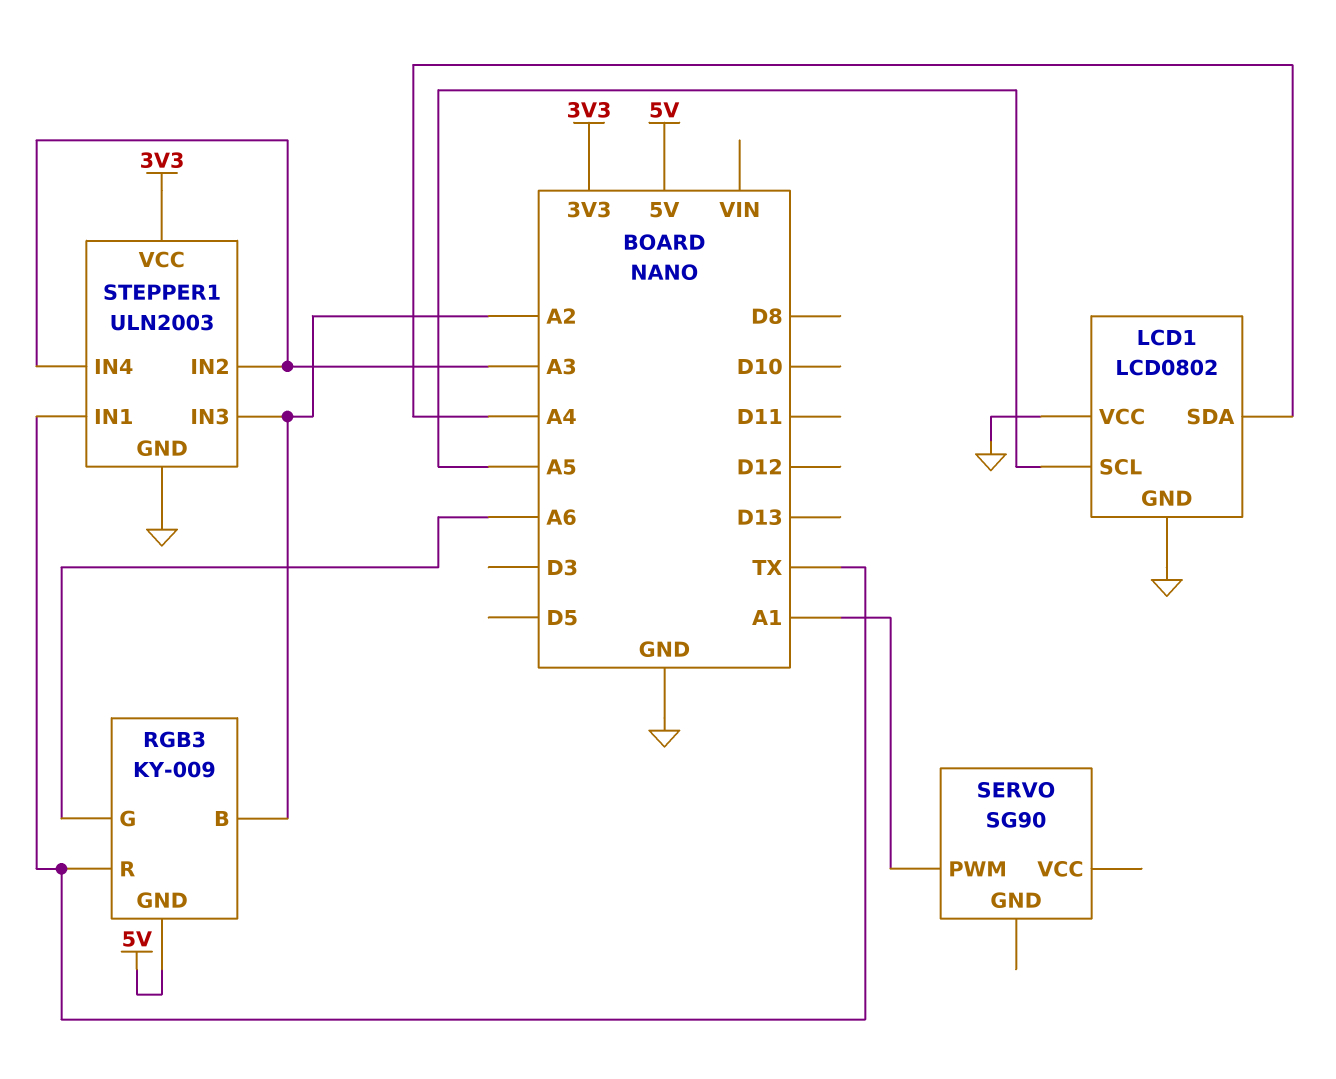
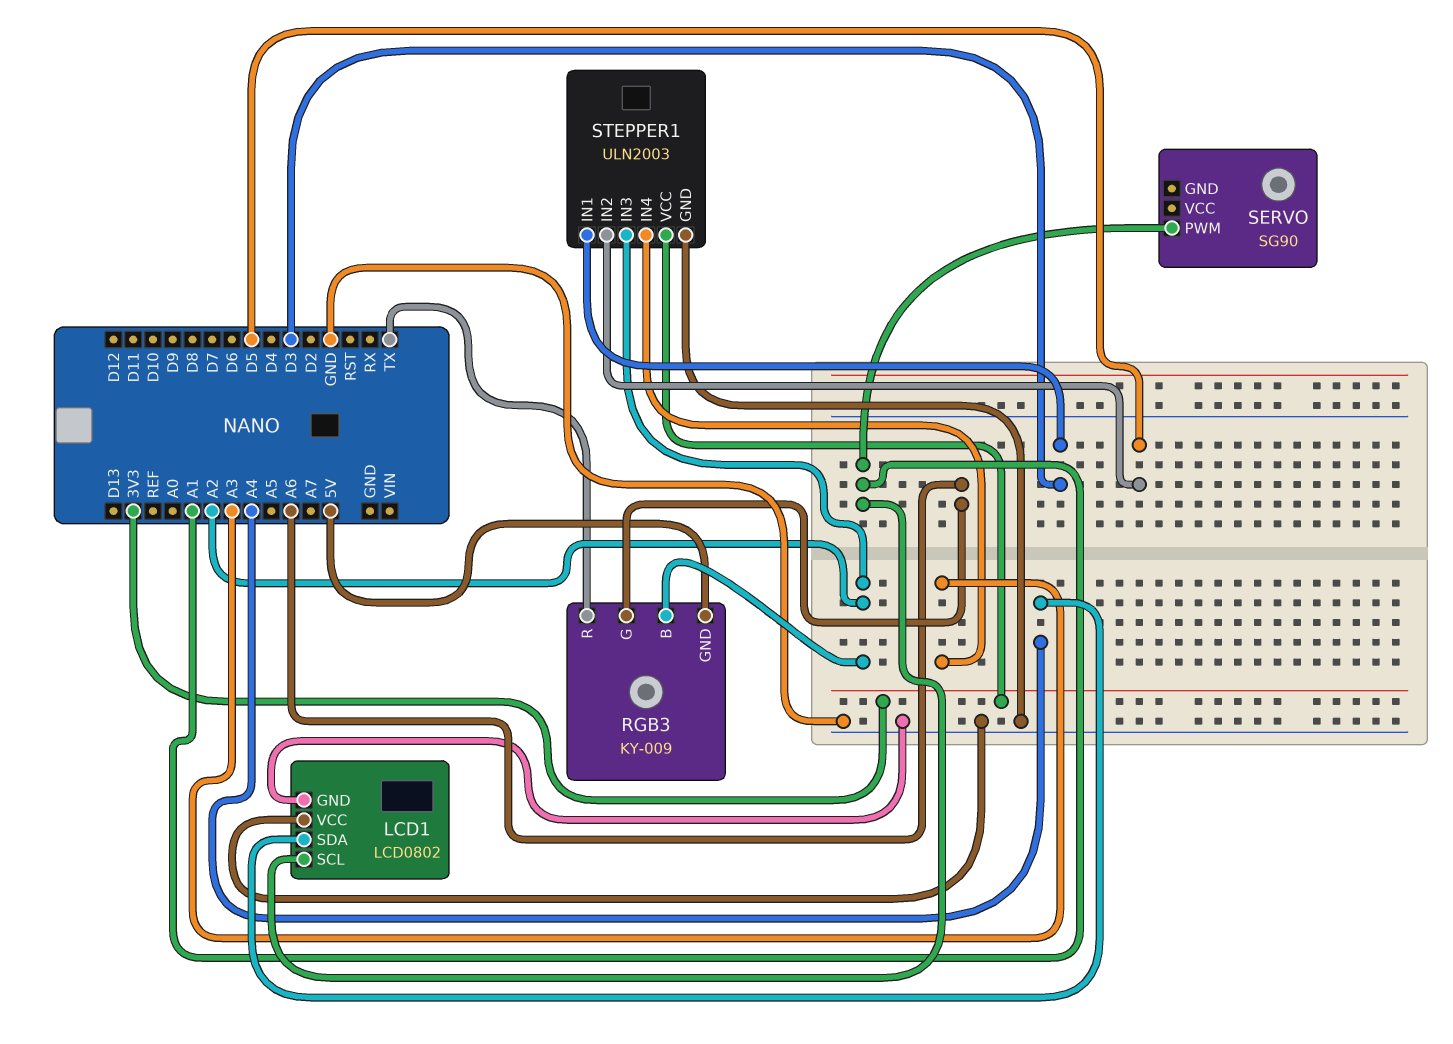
LCD1 pin SCL: A5 -> A1
STEPPER1 pin IN1: TX -> D3
STEPPER1 pin IN2: A3 -> D5

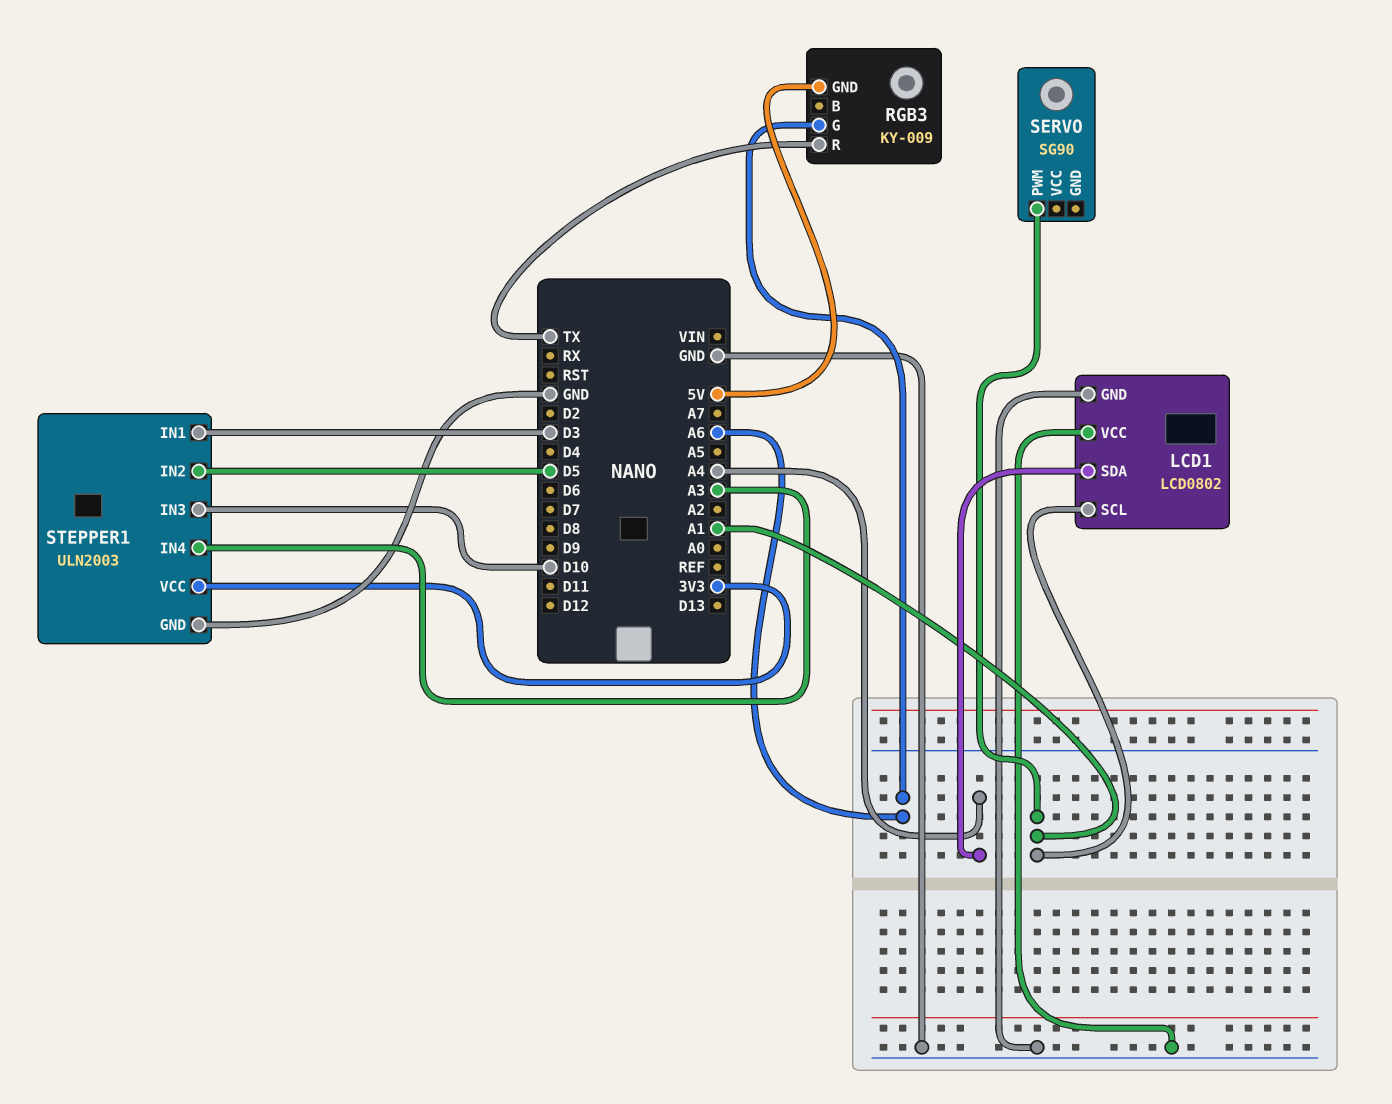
RGB3 pin B: A2 -> none
STEPPER1 pin IN3: A2 -> D10

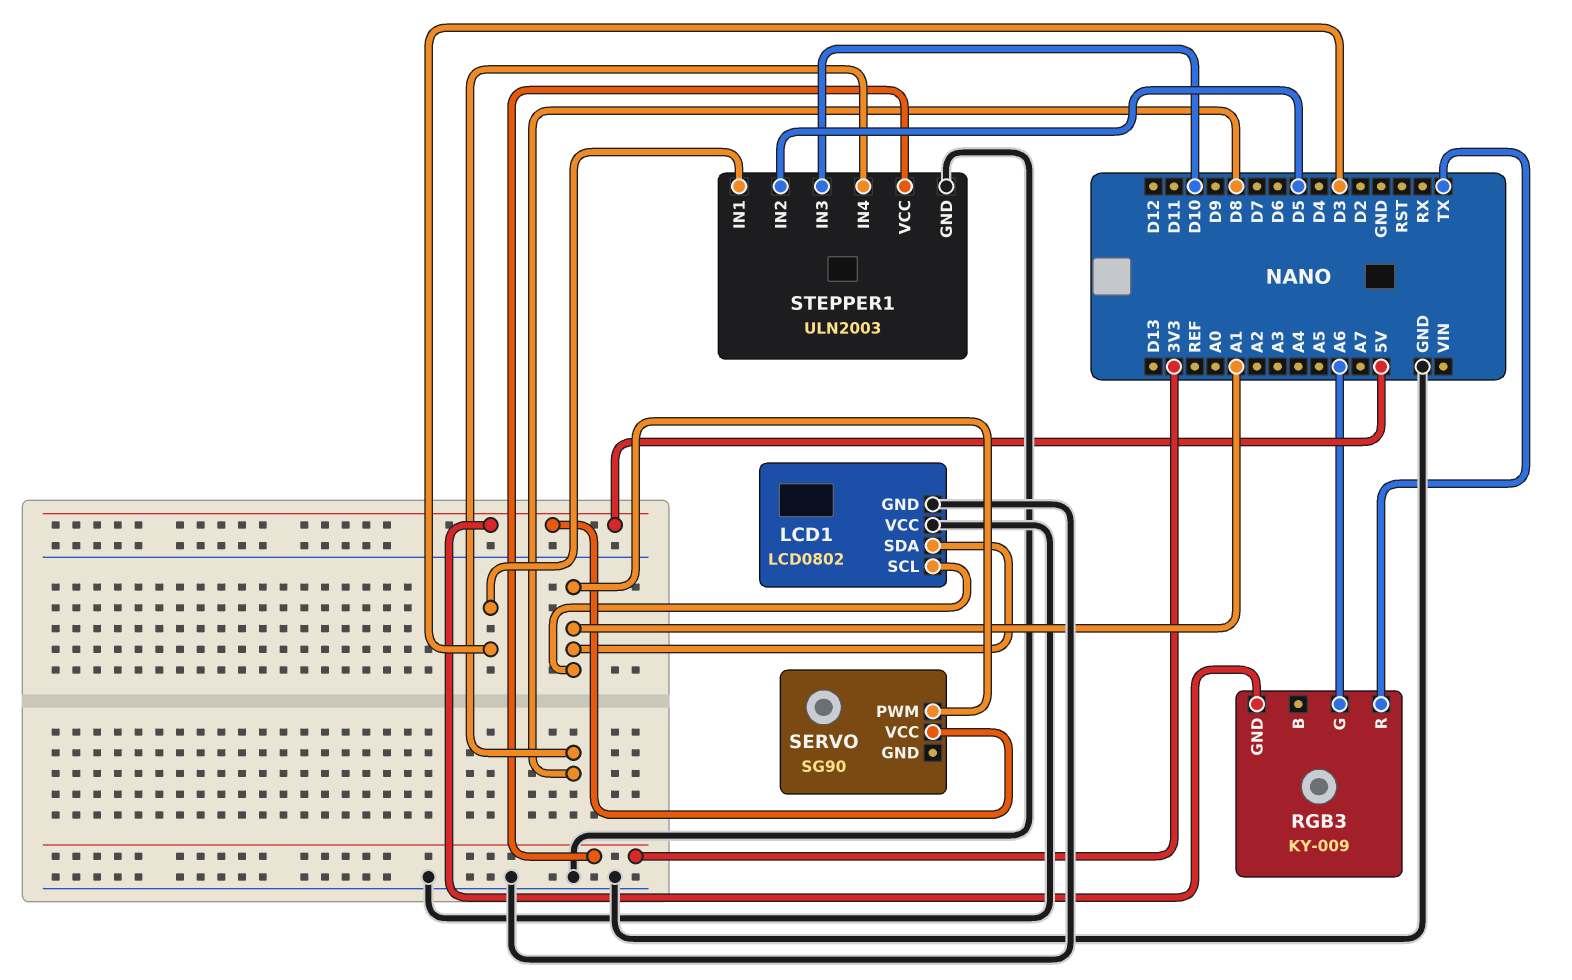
LCD1 pin SDA: A4 -> A1
SERVO pin VCC: none -> 5V
STEPPER1 pin IN4: A3 -> D8

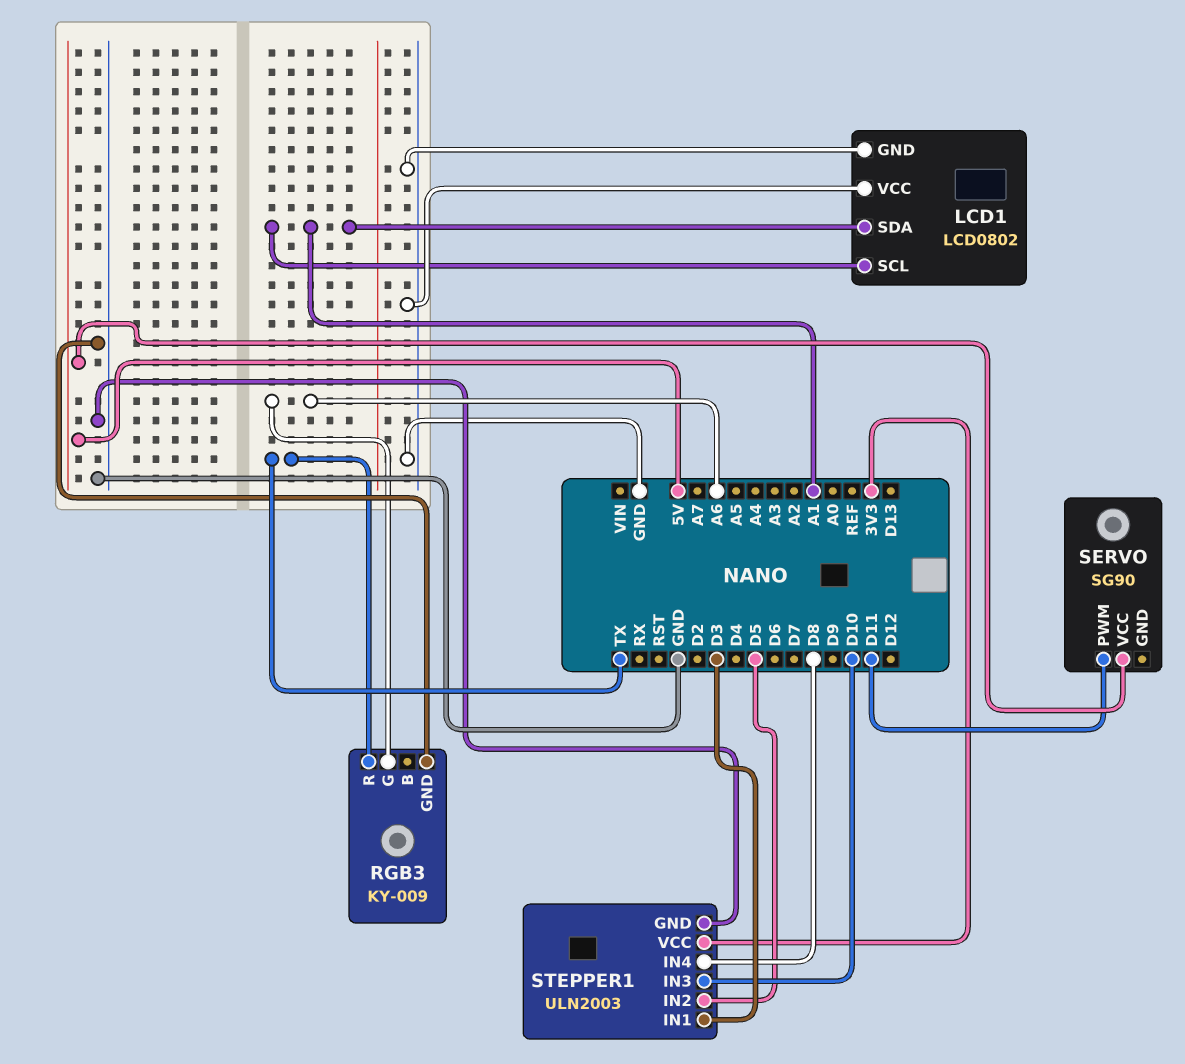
RGB3 pin GND: 5V -> GND
SERVO pin PWM: A1 -> D11

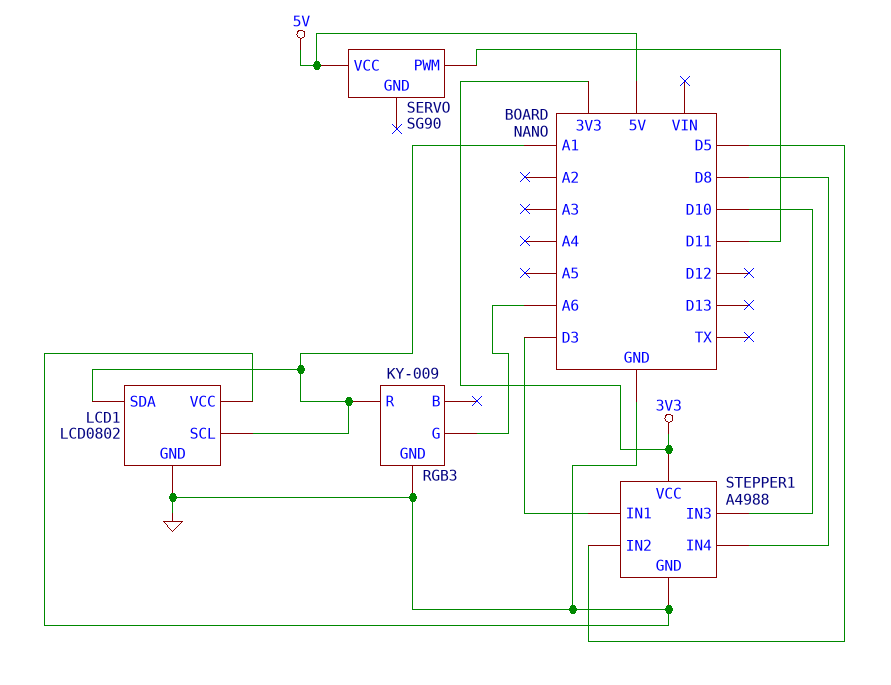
RGB3 pin R: TX -> A1
STEPPER1: ULN2003 -> A4988

